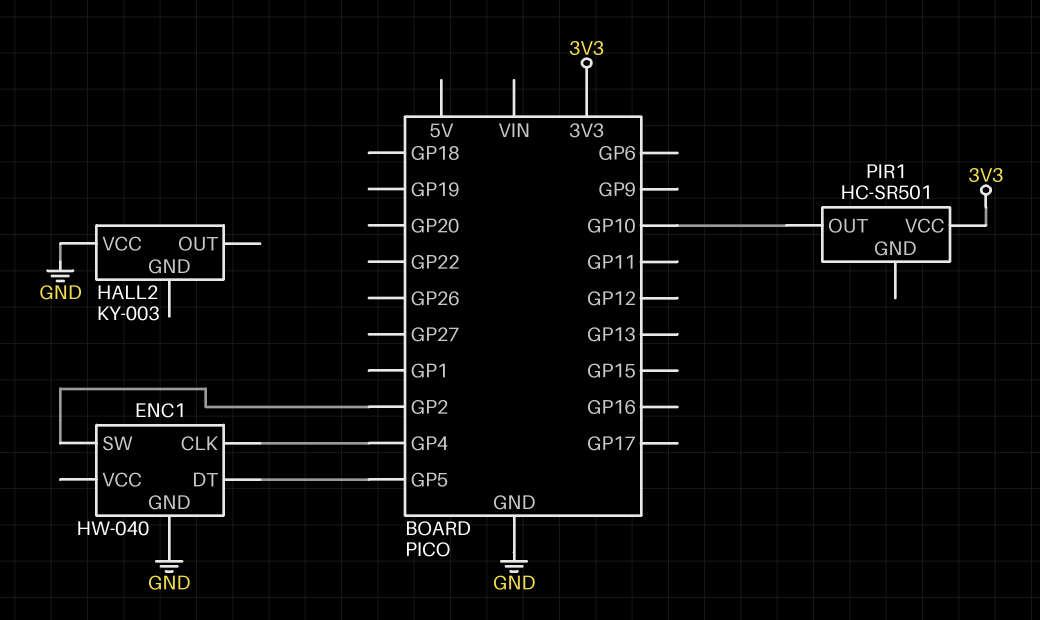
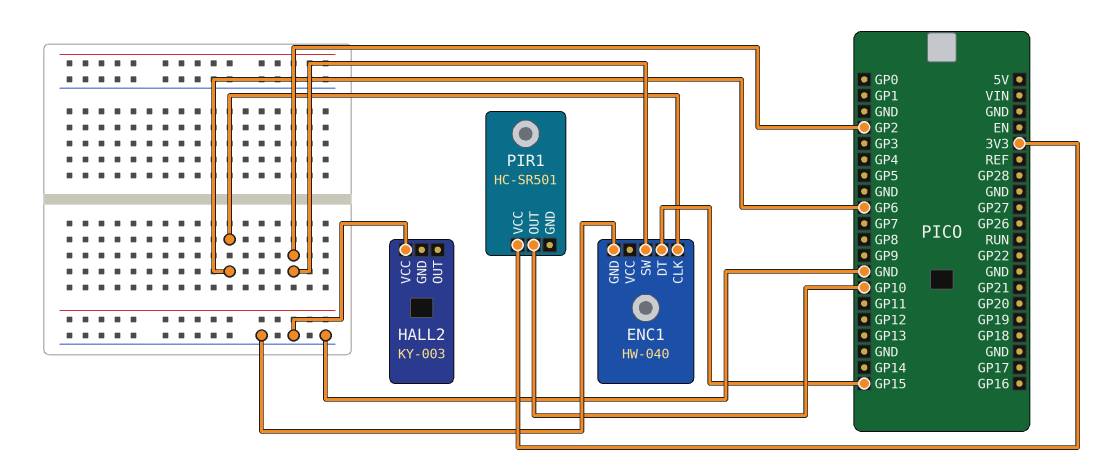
ENC1 pin CLK: GP4 -> GP6
ENC1 pin DT: GP5 -> GP15

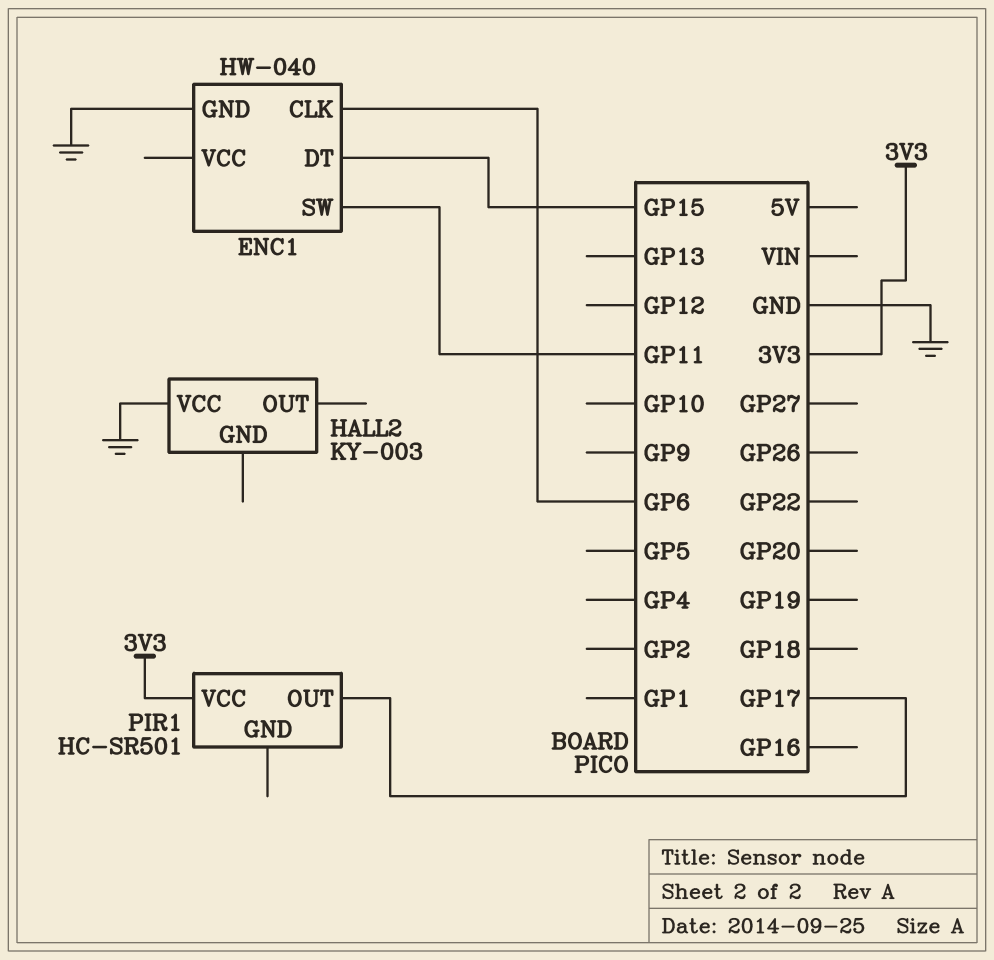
ENC1 pin SW: GP2 -> GP11
PIR1 pin OUT: GP10 -> GP17

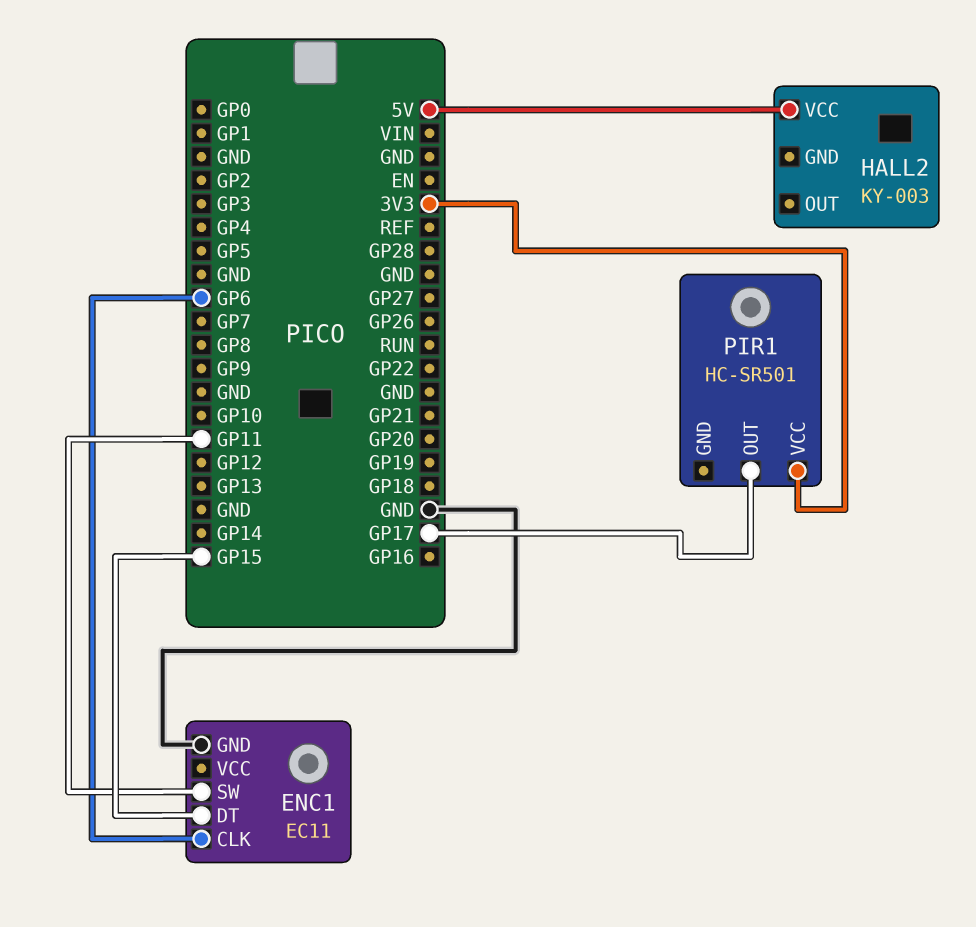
ENC1: HW-040 -> EC11
HALL2 pin VCC: GND -> 5V

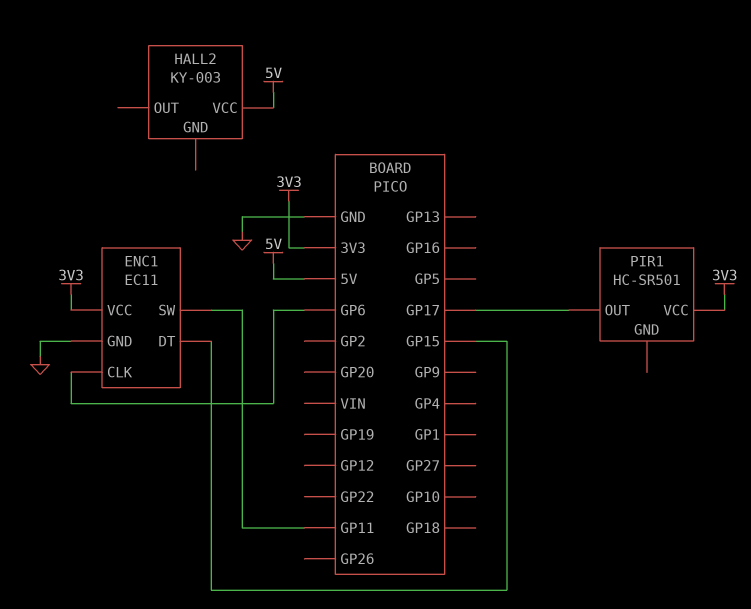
ENC1 pin VCC: none -> 3V3

